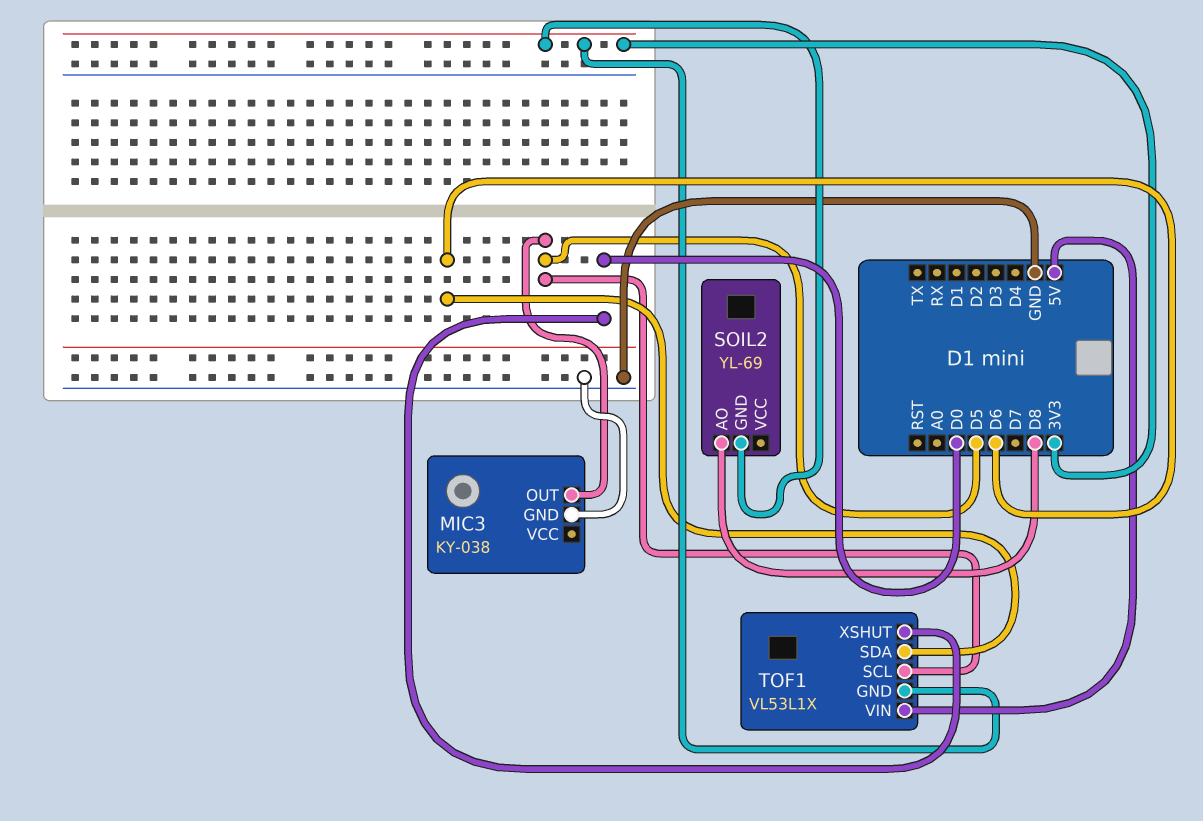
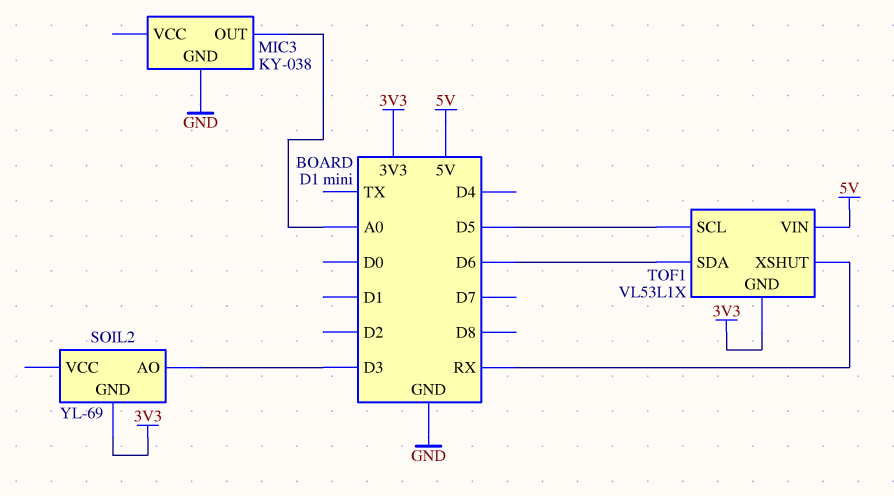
MIC3 pin OUT: D5 -> A0
SOIL2 pin AO: D8 -> D3
TOF1 pin XSHUT: D0 -> RX

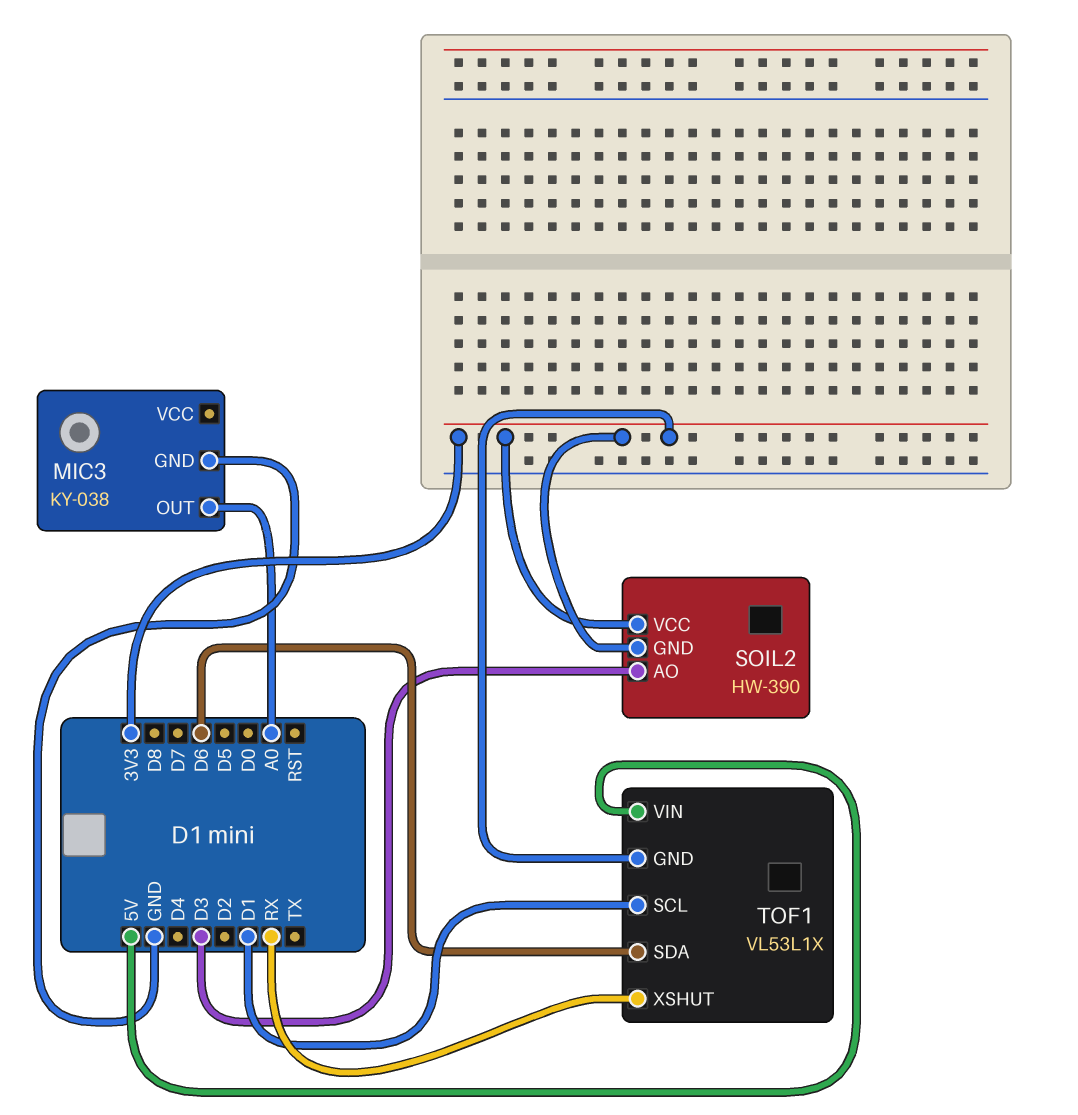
SOIL2: YL-69 -> HW-390
SOIL2 pin VCC: none -> 3V3
TOF1 pin SCL: D5 -> D1

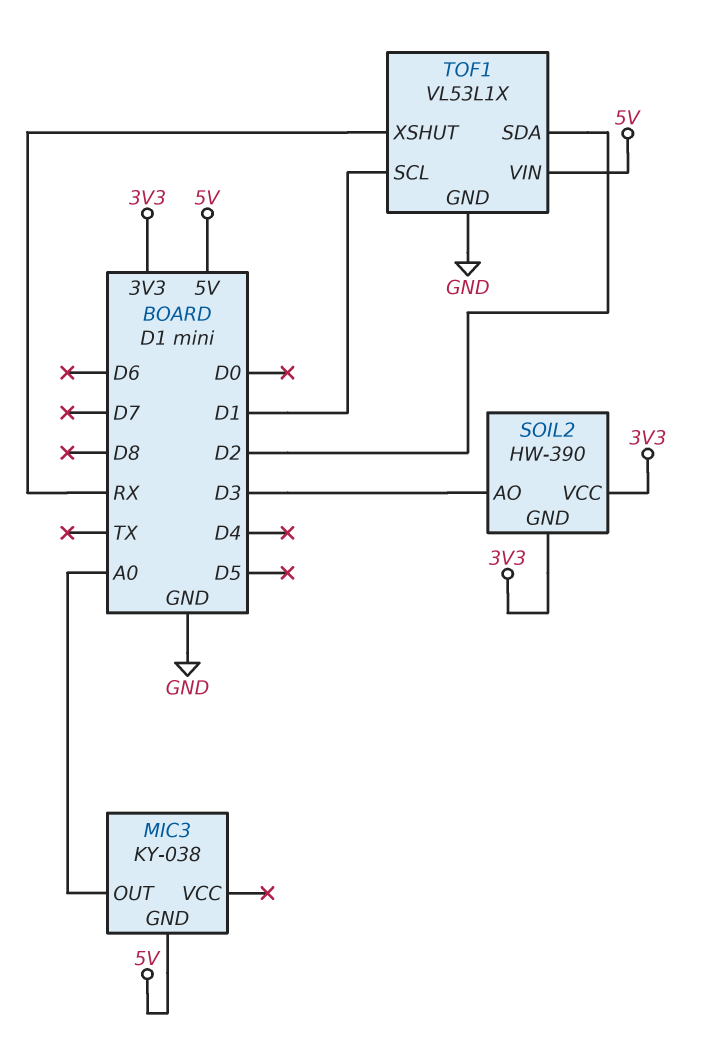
MIC3 pin GND: GND -> 5V
TOF1 pin GND: 3V3 -> GND
TOF1 pin SDA: D6 -> D2

